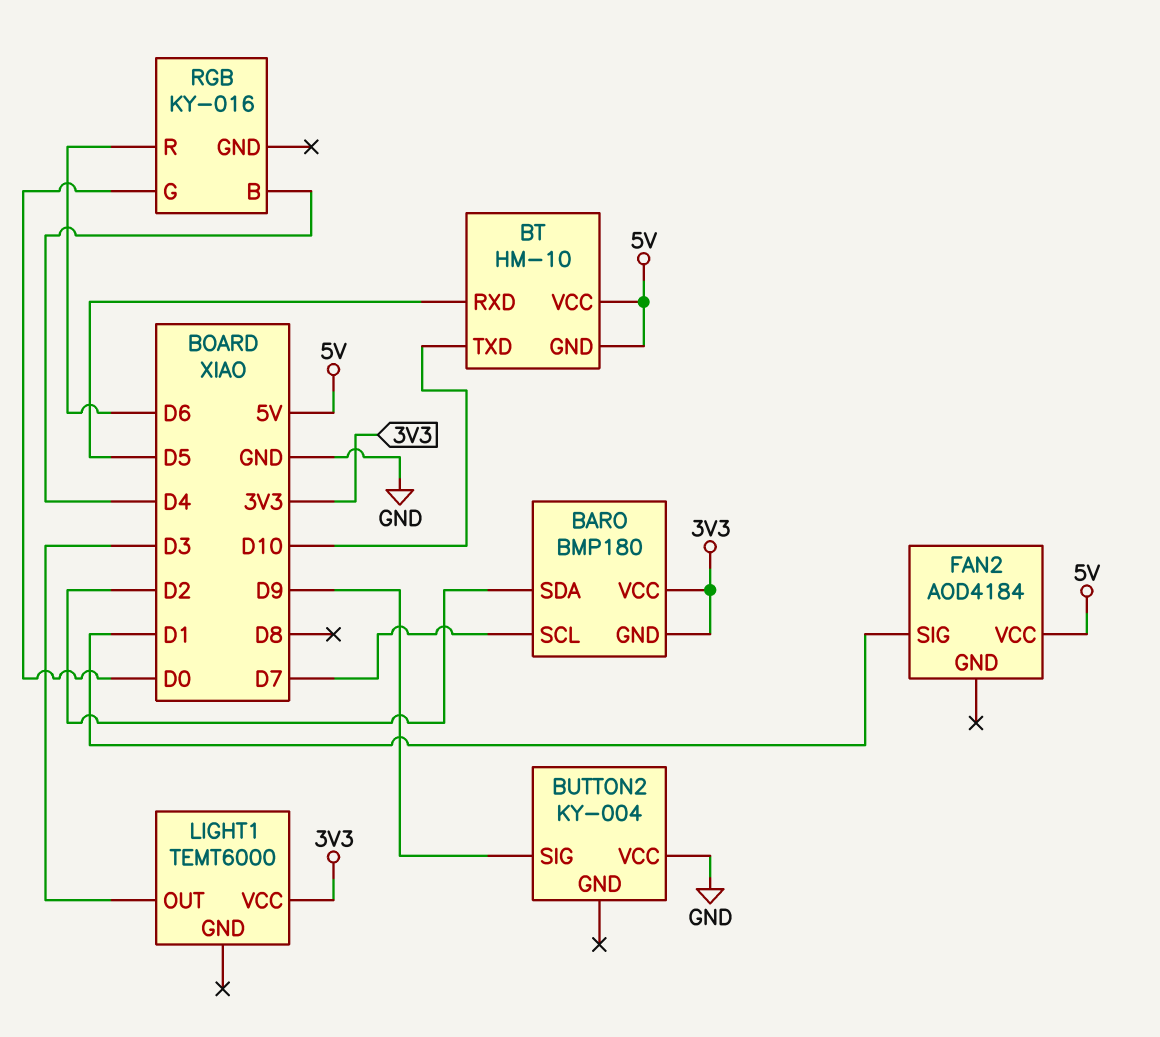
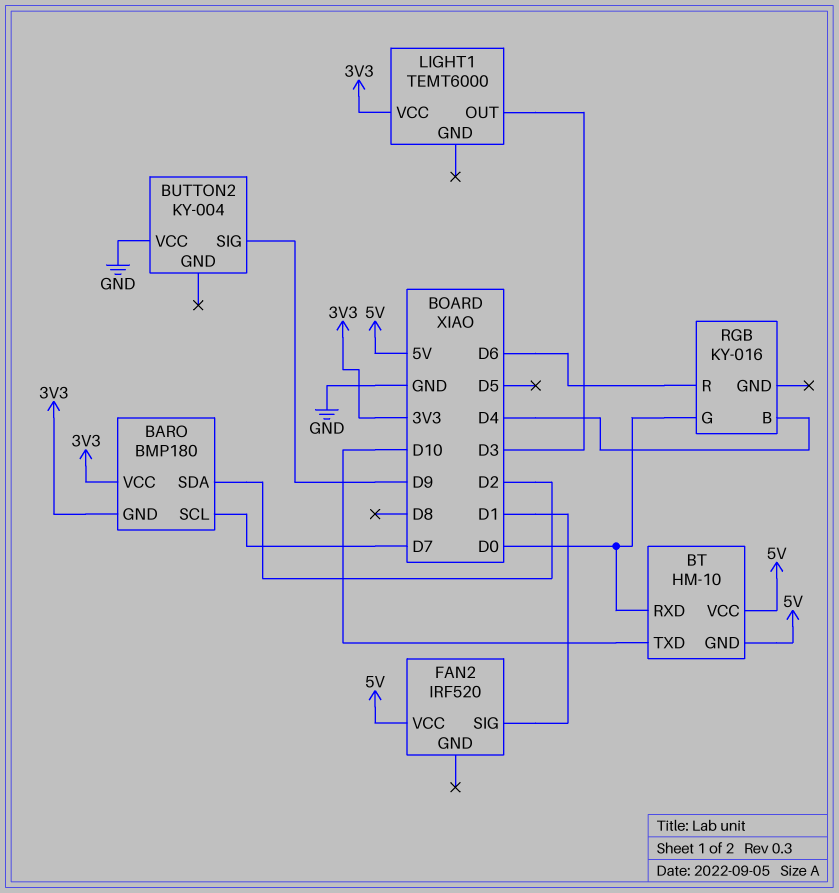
BT pin RXD: D5 -> D0
FAN2: AOD4184 -> IRF520

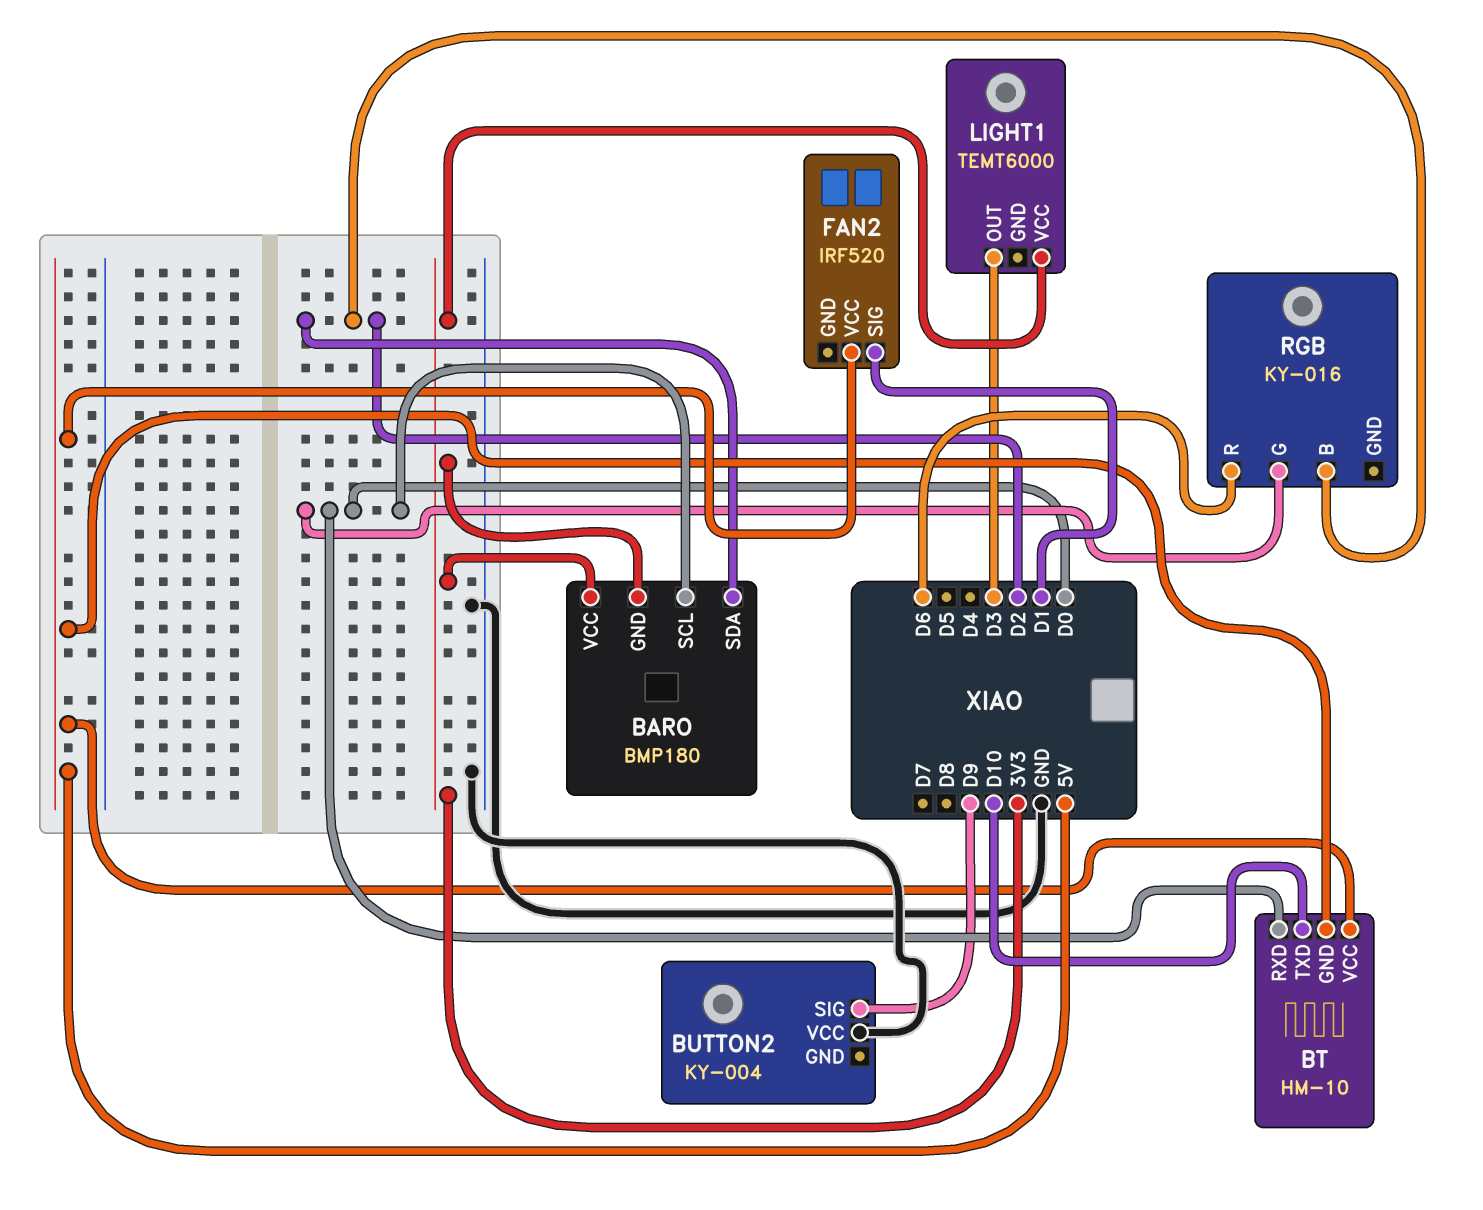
BARO pin SCL: D7 -> D0
RGB pin B: D4 -> D2

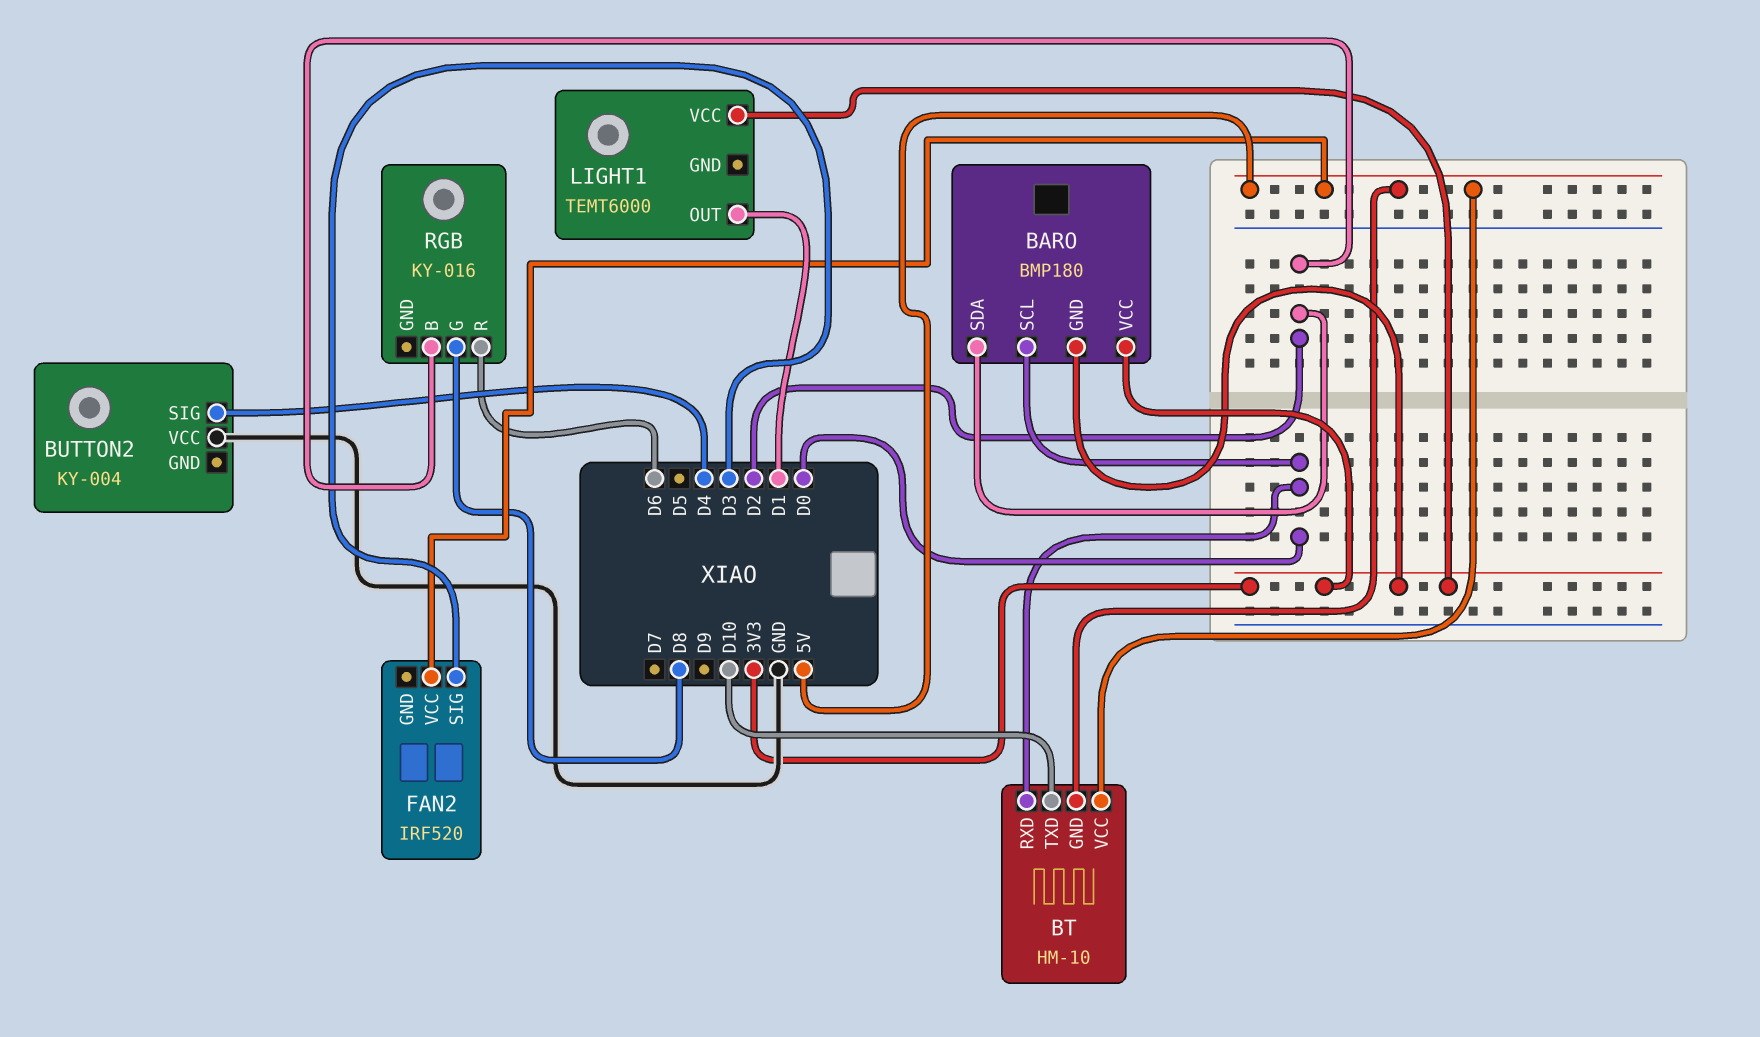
BUTTON2 pin SIG: D9 -> D4
FAN2 pin SIG: D1 -> D3
LIGHT1 pin OUT: D3 -> D1
RGB pin G: D0 -> D8

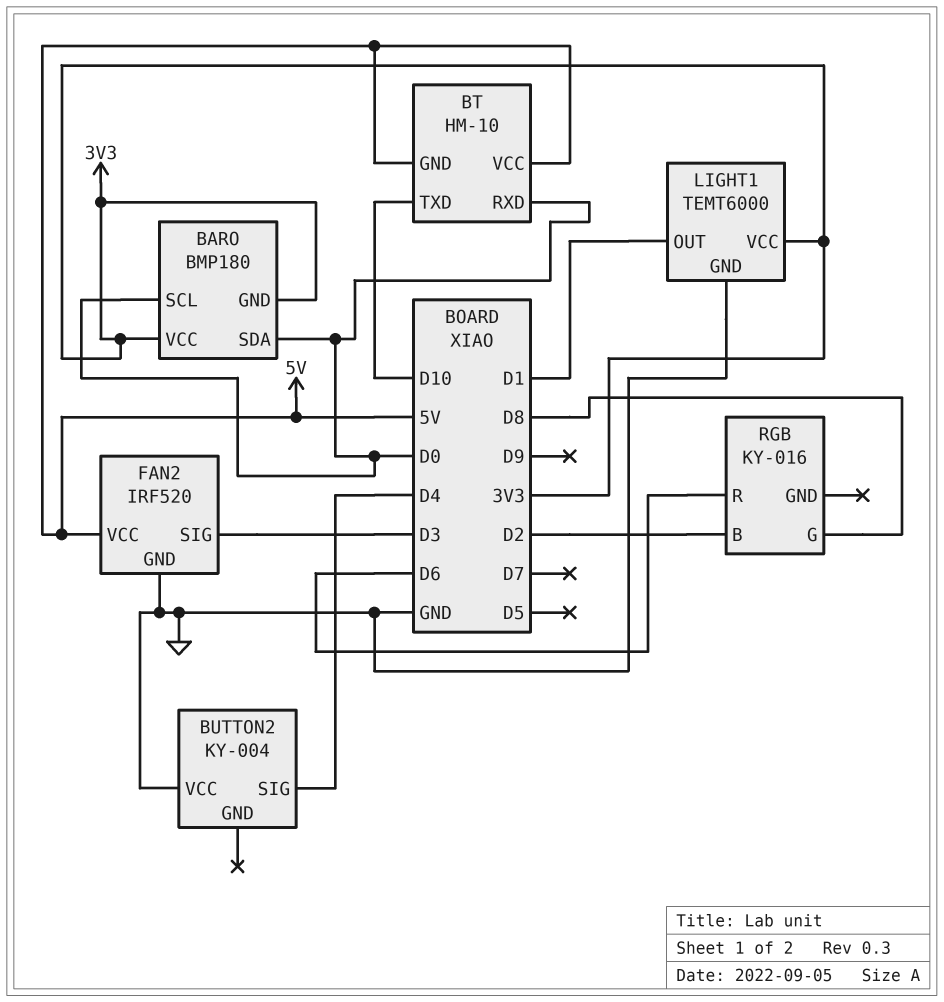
BARO pin SDA: D2 -> D0
FAN2 pin GND: none -> GND
LIGHT1 pin GND: none -> GND

